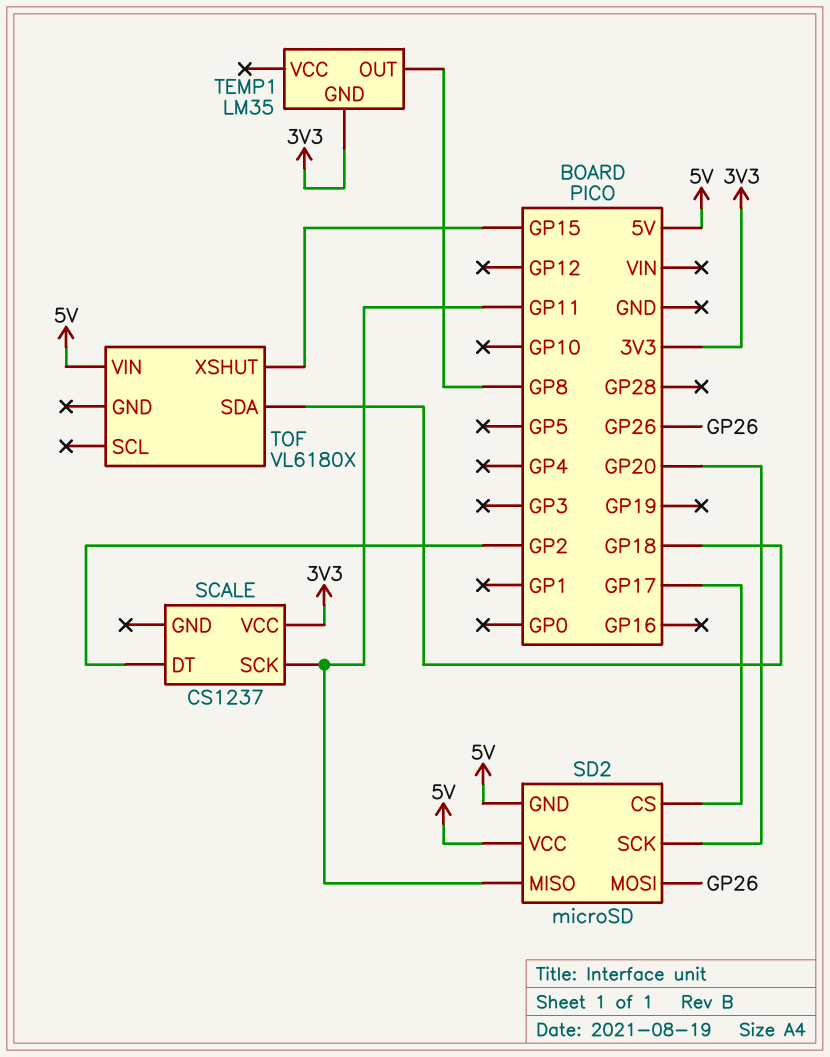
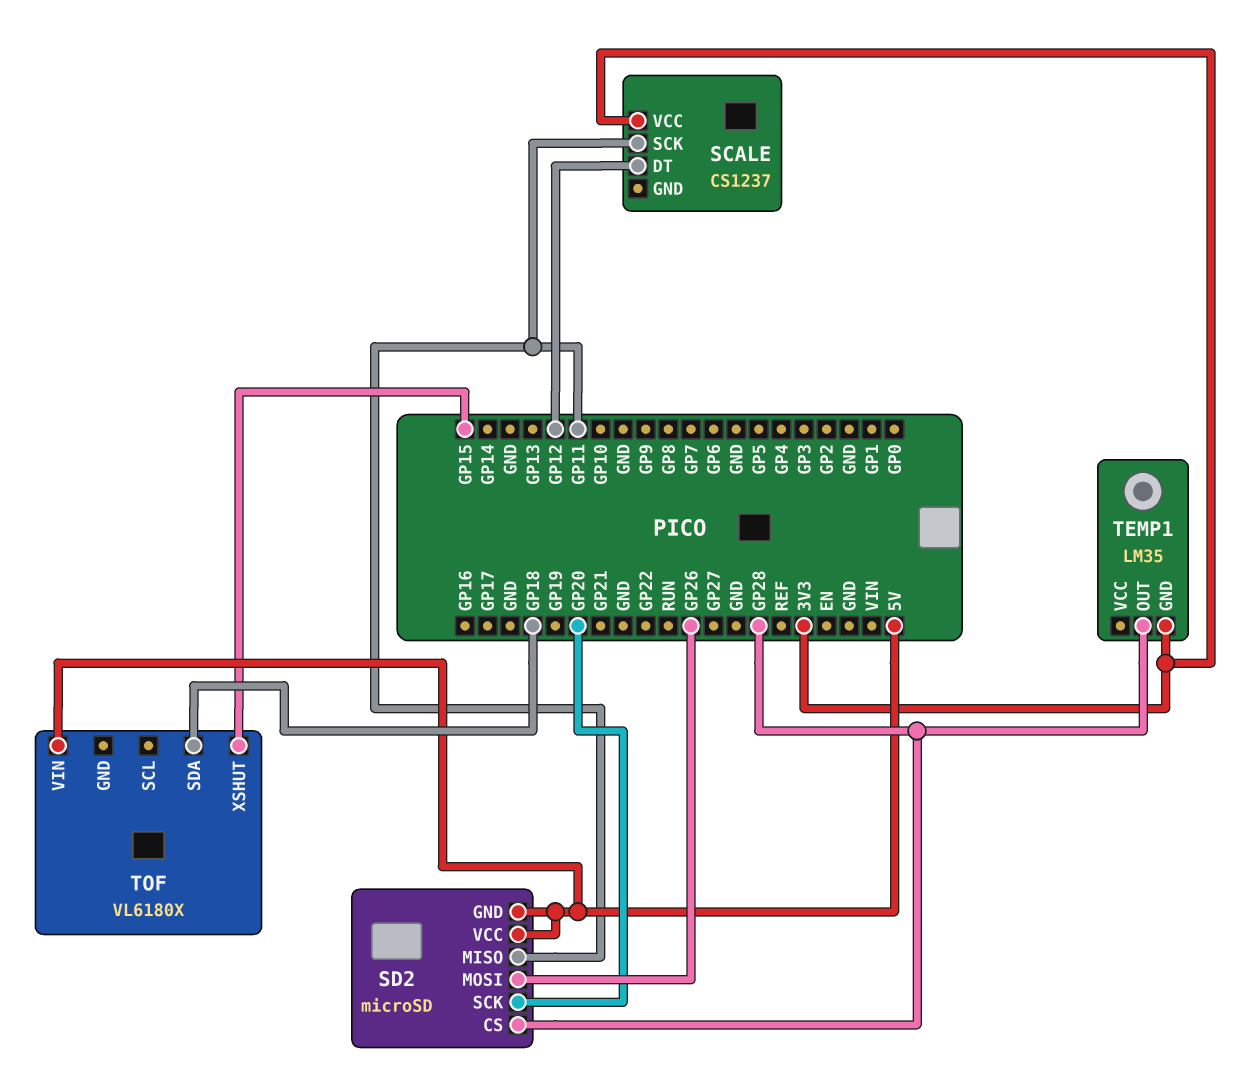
SCALE pin DT: GP2 -> GP12
SD2 pin CS: GP17 -> GP28
TEMP1 pin OUT: GP8 -> GP28

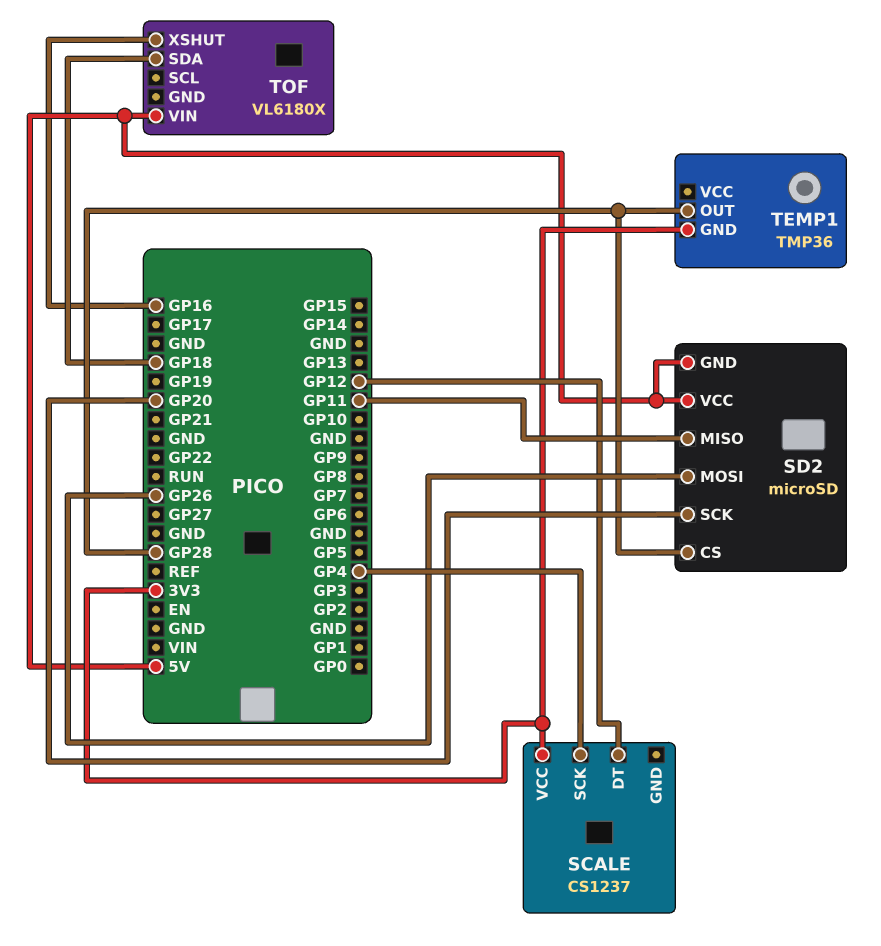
SCALE pin SCK: GP11 -> GP4
TEMP1: LM35 -> TMP36
TOF pin XSHUT: GP15 -> GP16

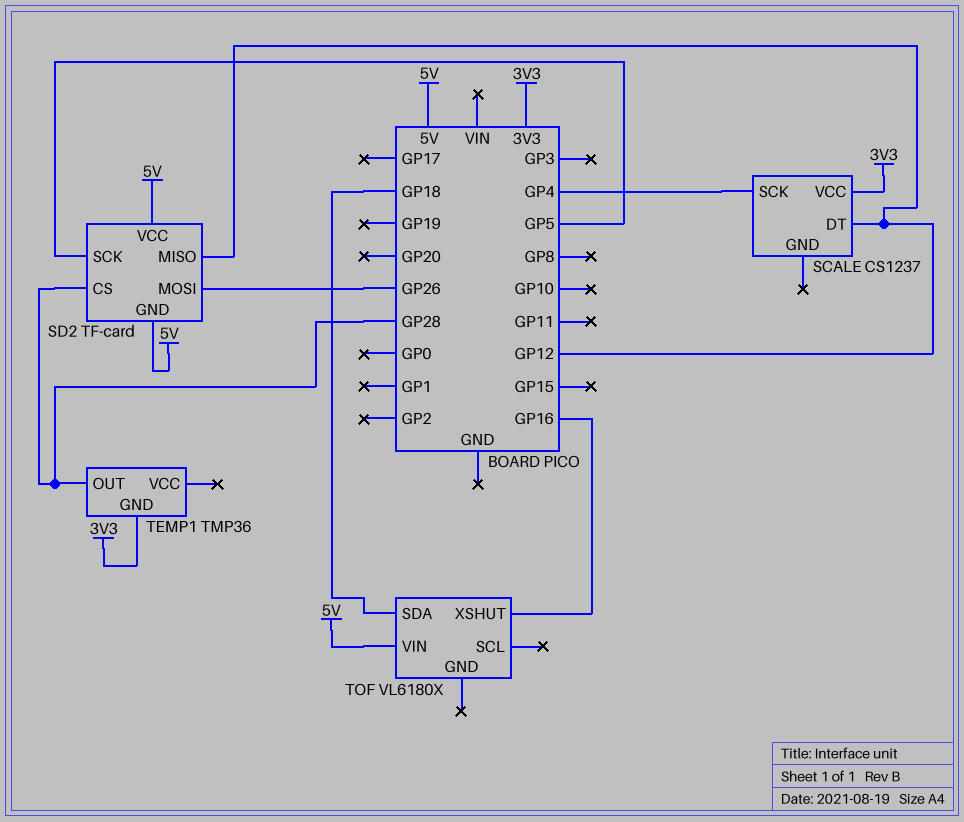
SD2: microSD -> TF-card
SD2 pin MISO: GP11 -> GP12
SD2 pin SCK: GP20 -> GP5

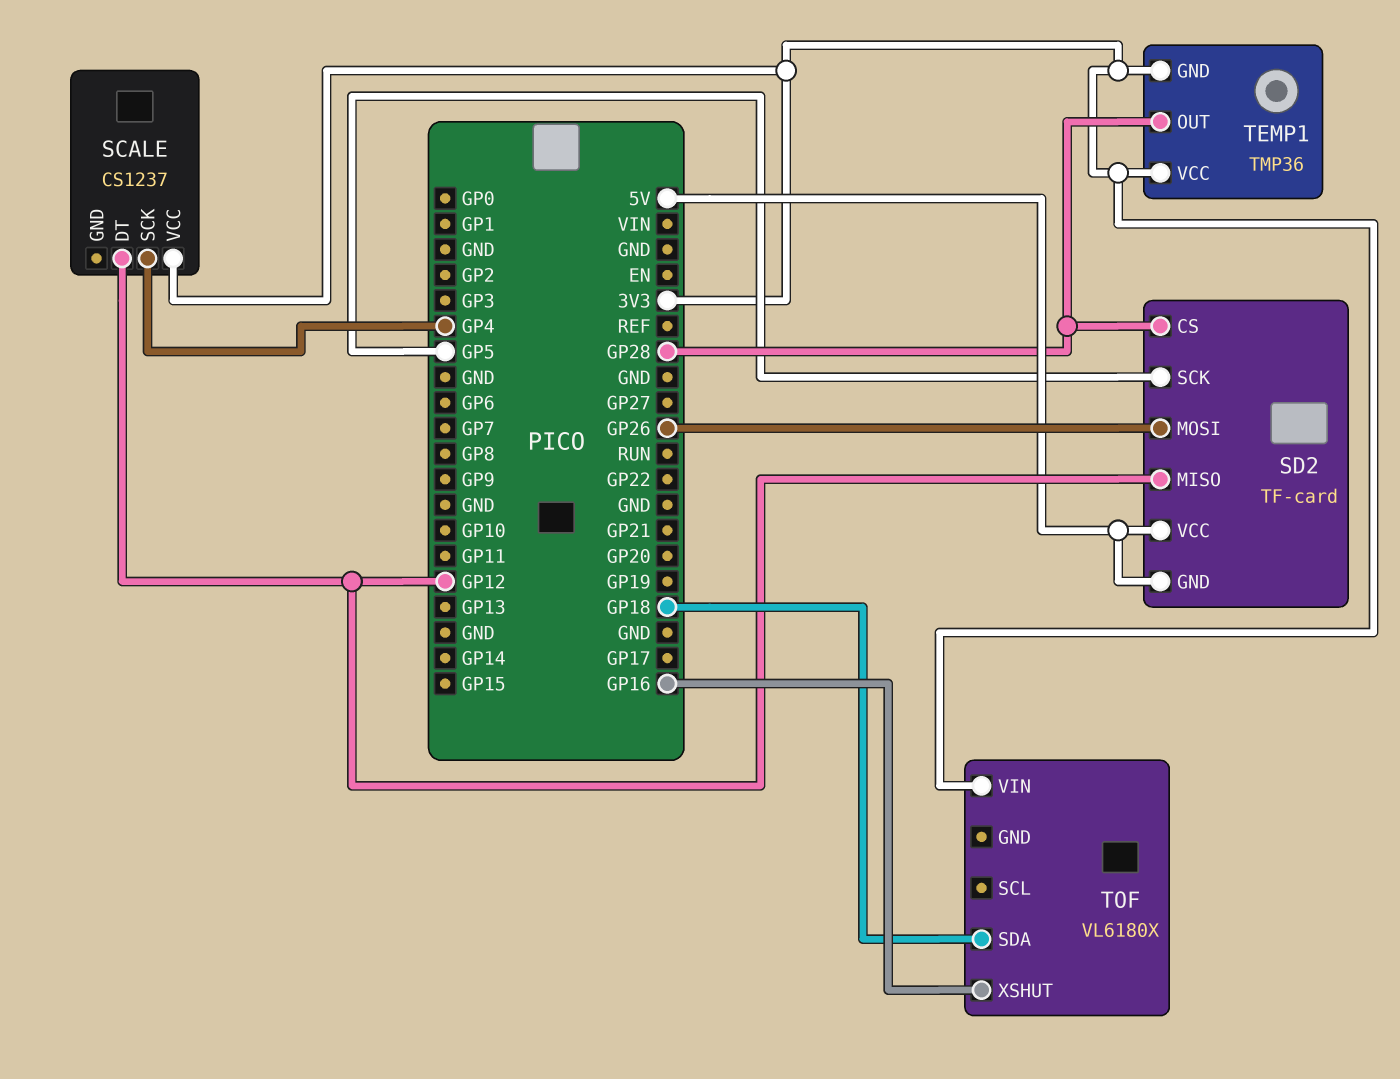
TEMP1 pin VCC: none -> 3V3
TOF pin VIN: 5V -> 3V3

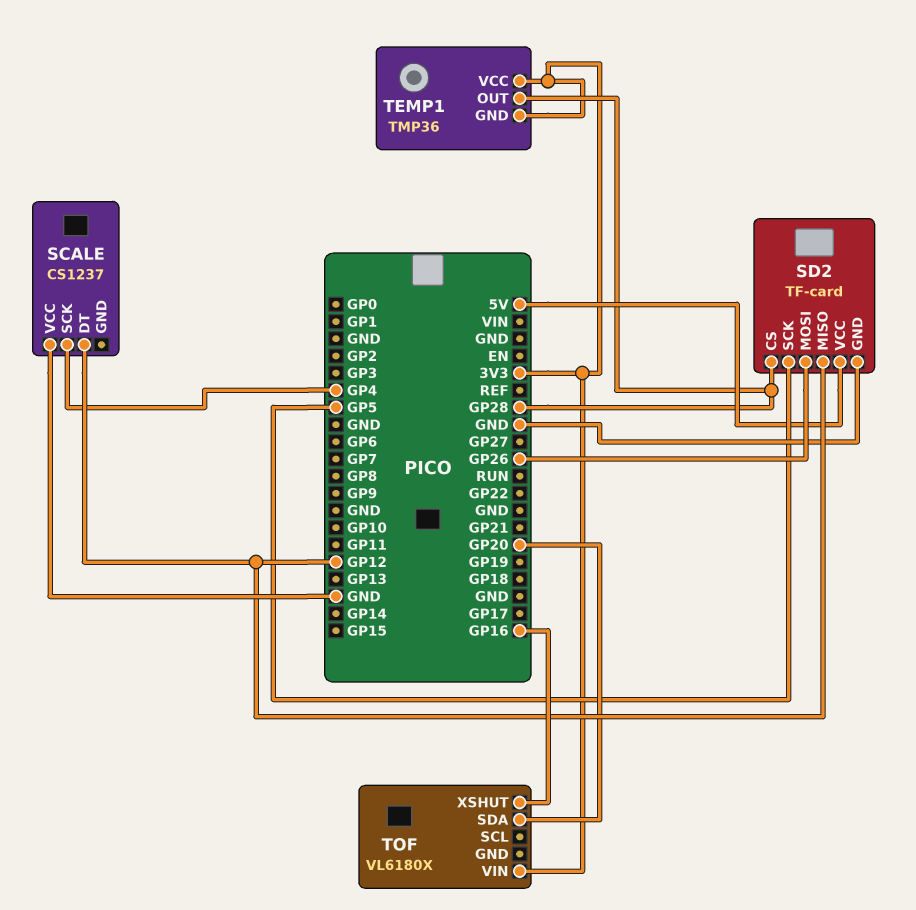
SCALE pin VCC: 3V3 -> GND
SD2 pin GND: 5V -> GND
TOF pin SDA: GP18 -> GP20

